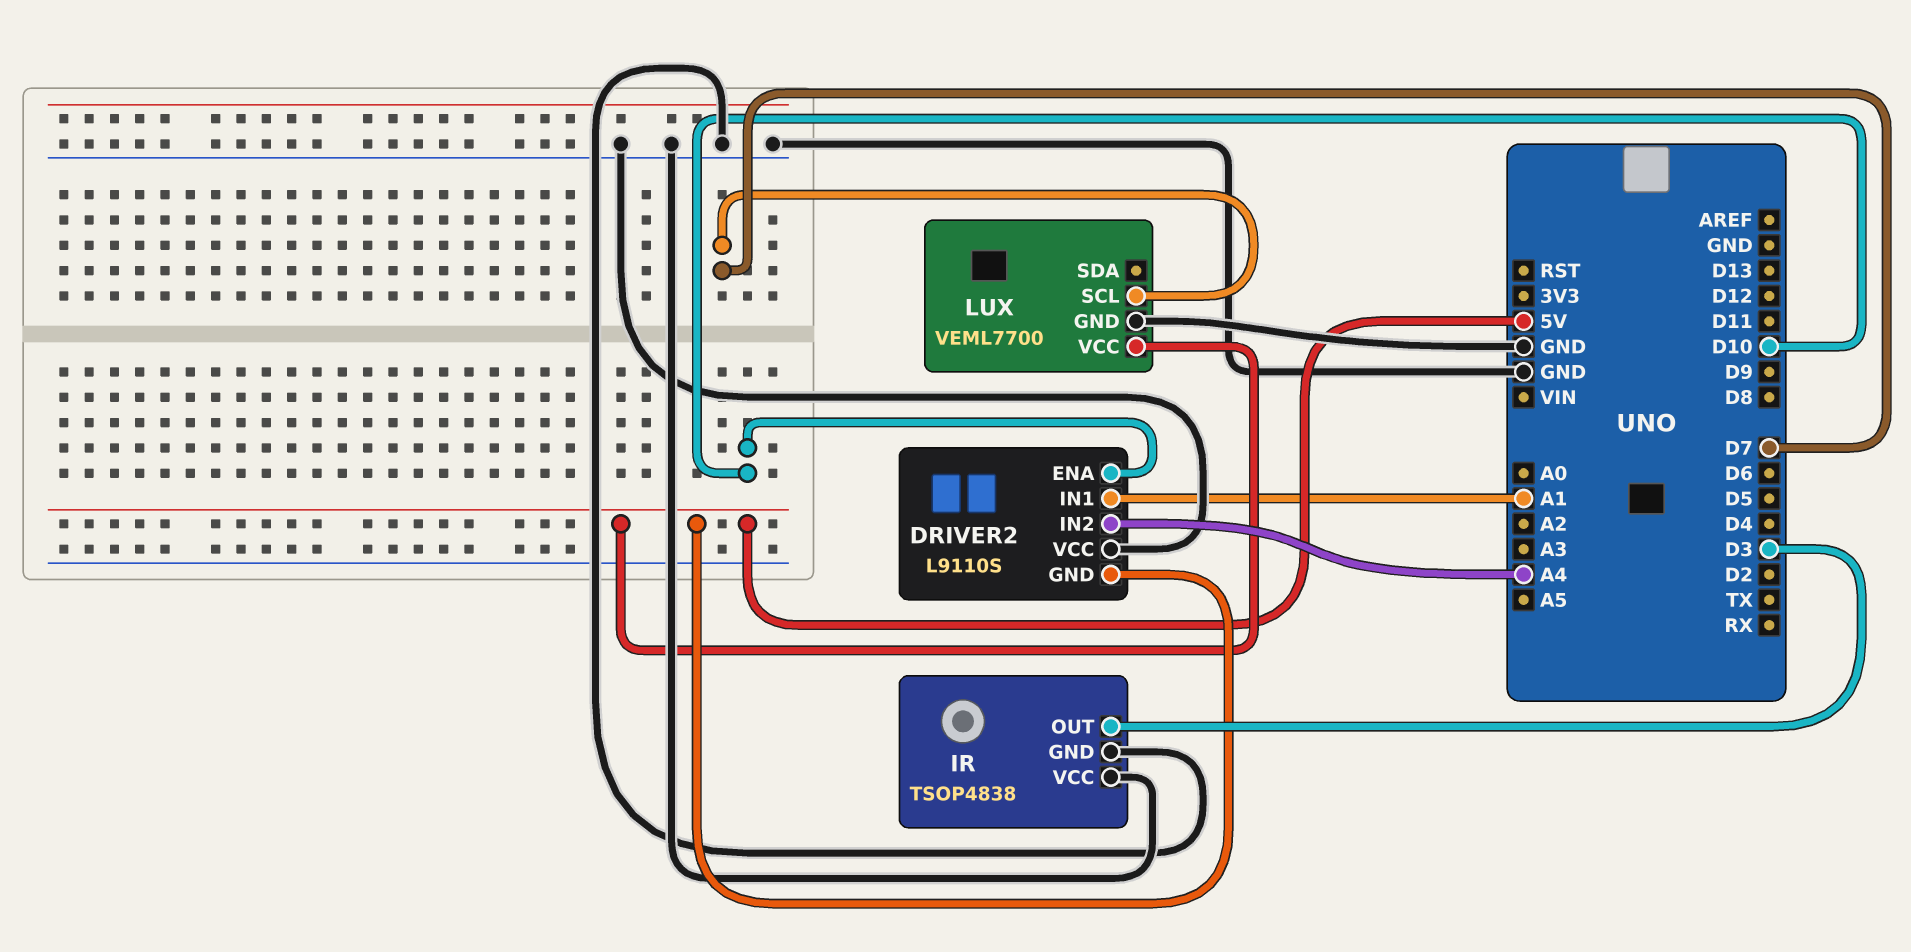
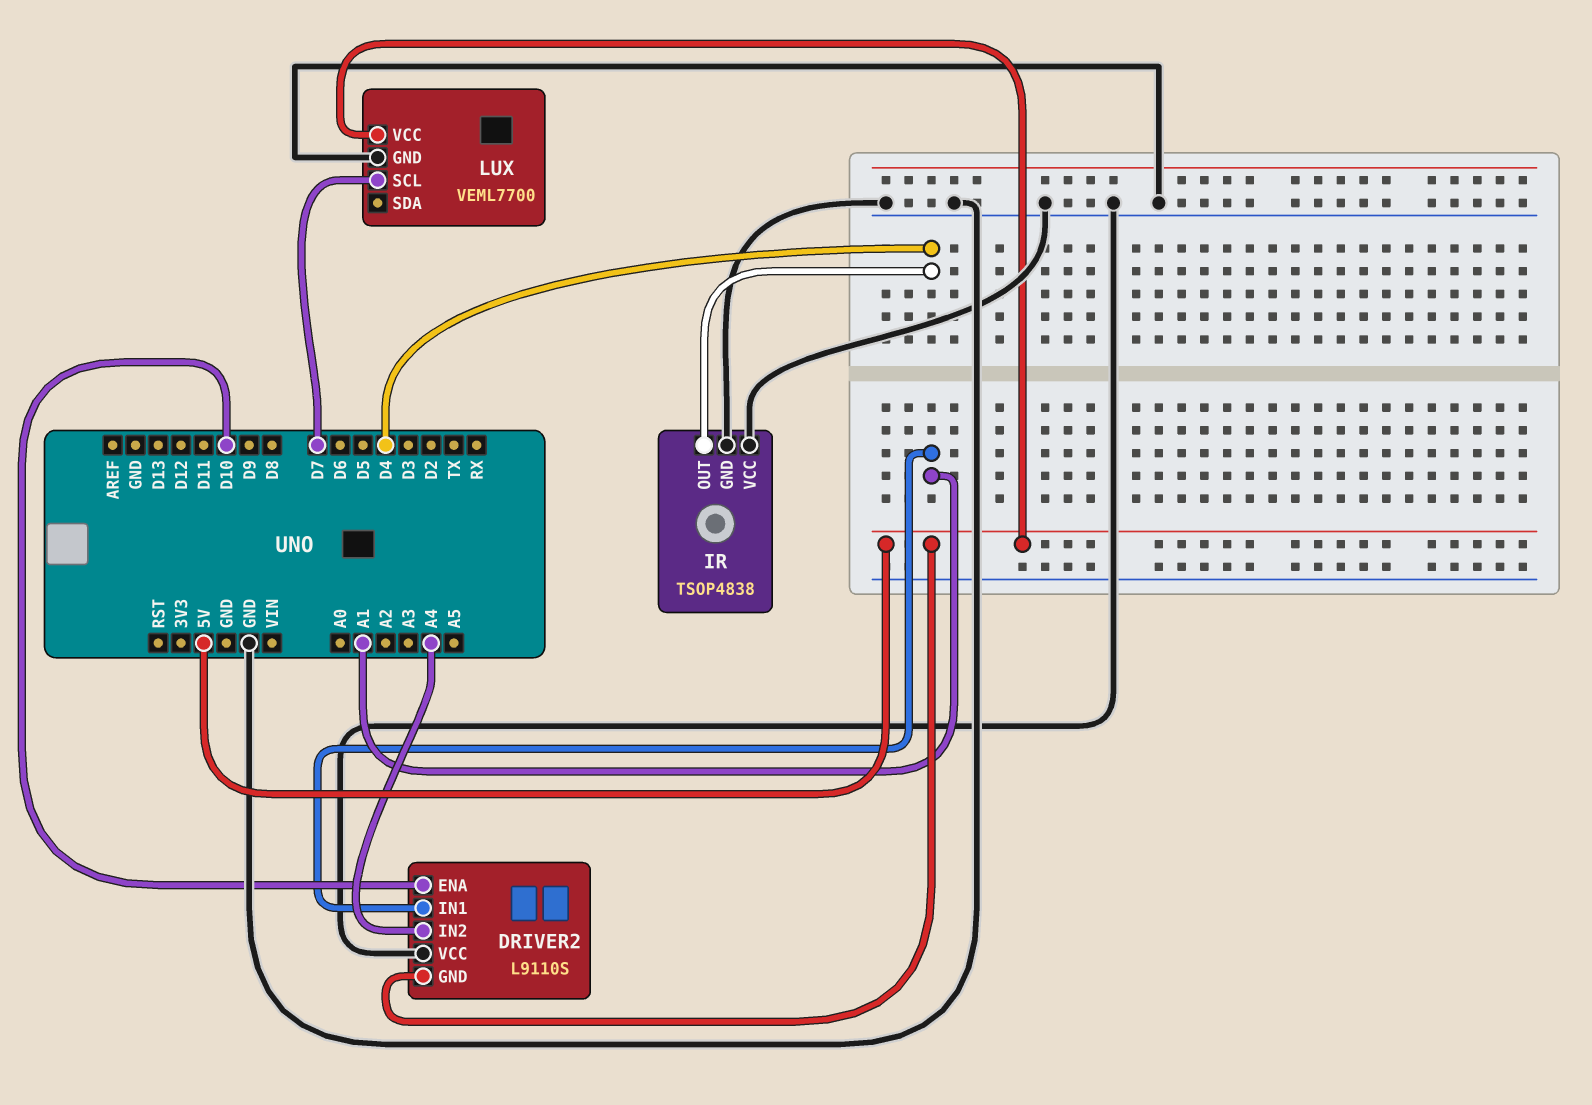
IR pin OUT: D3 -> D4

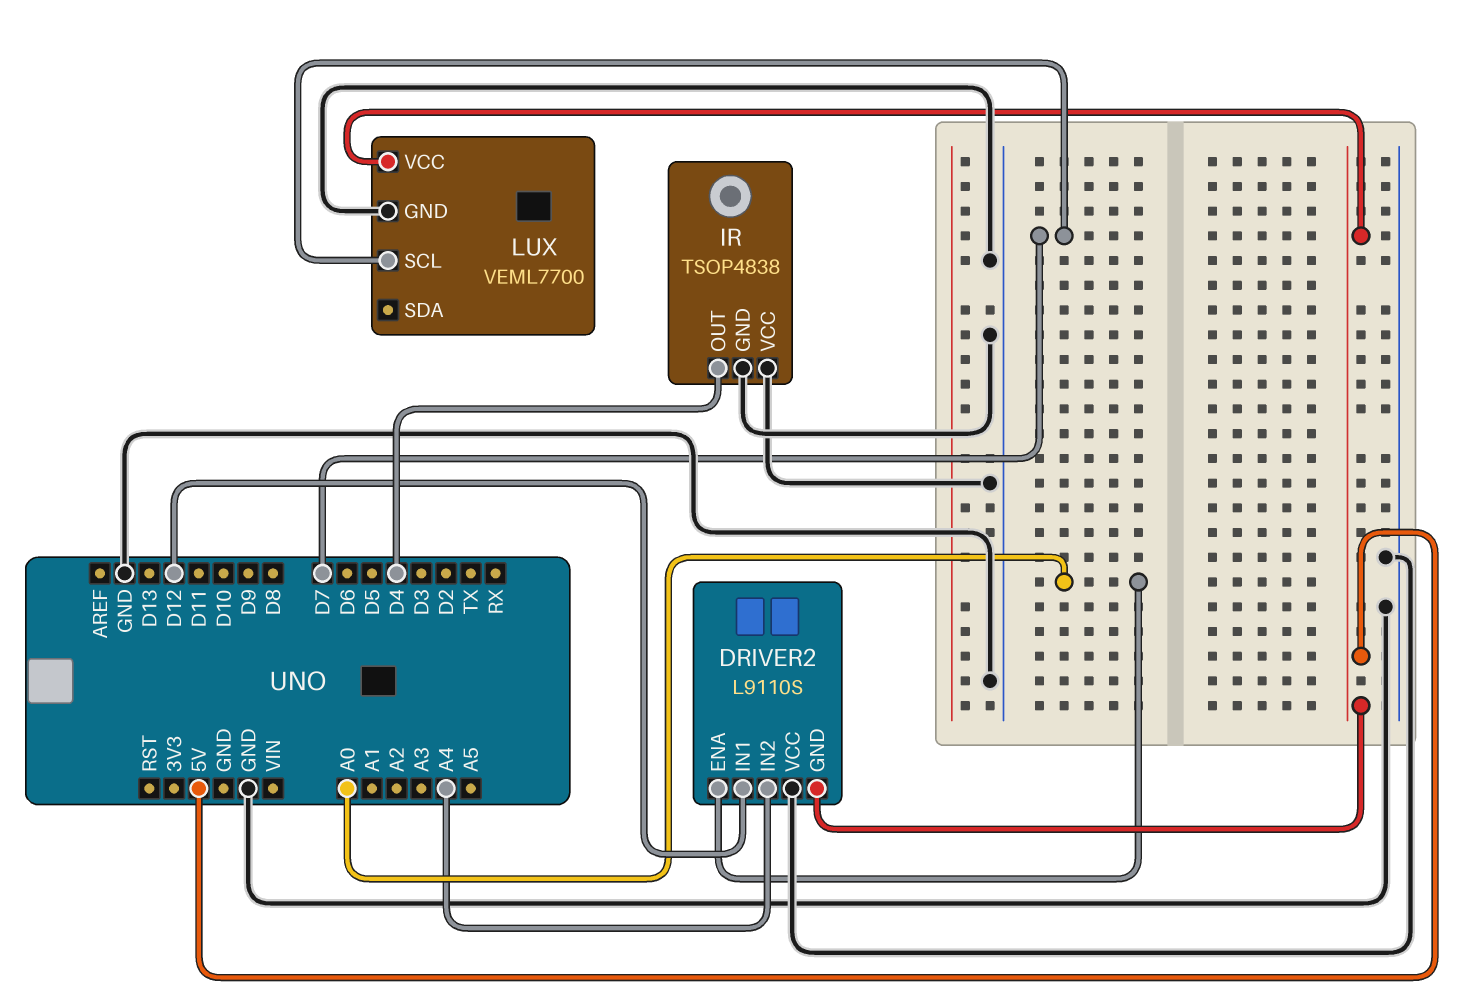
DRIVER2 pin ENA: D10 -> A0
DRIVER2 pin IN1: A1 -> D12

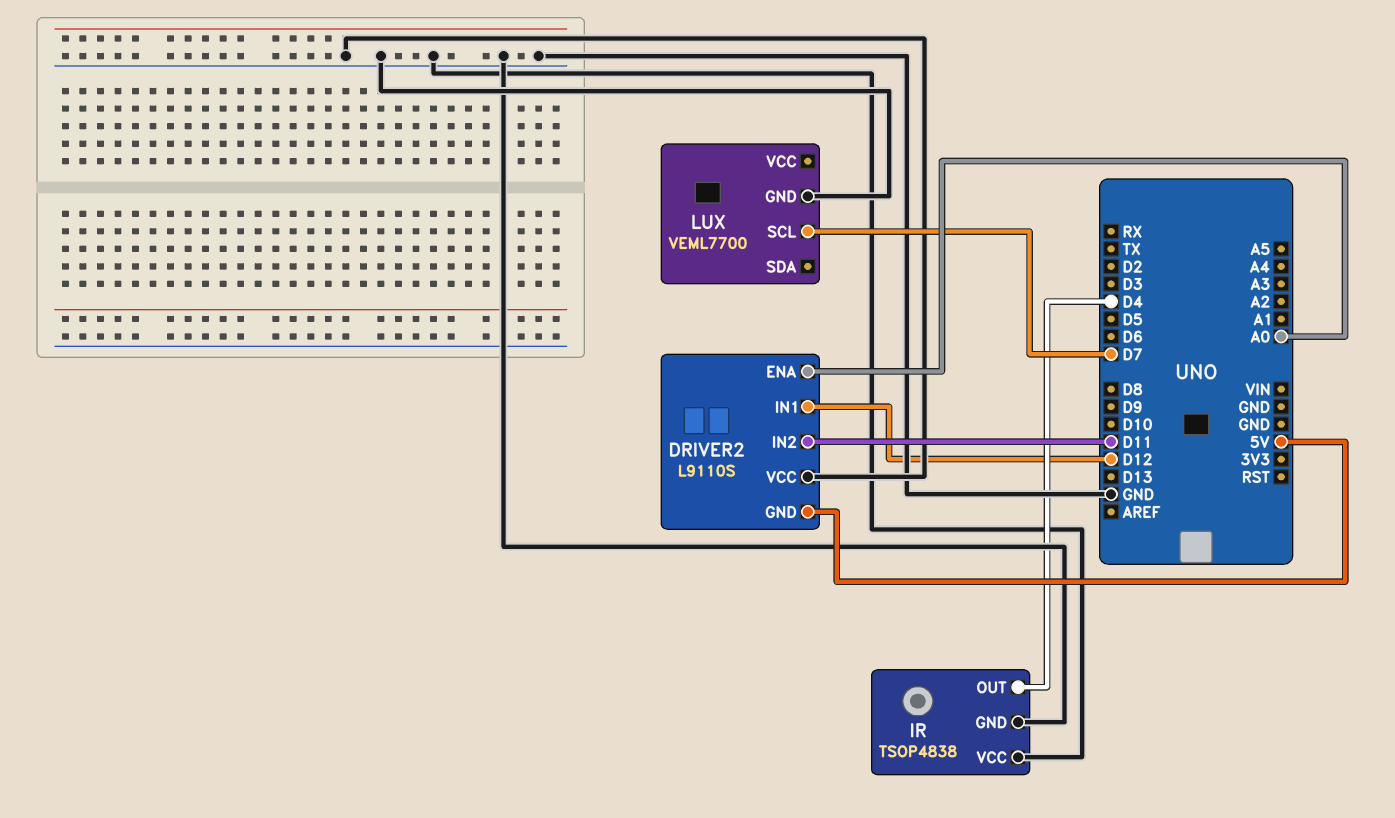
DRIVER2 pin IN2: A4 -> D11
LUX pin VCC: 5V -> none

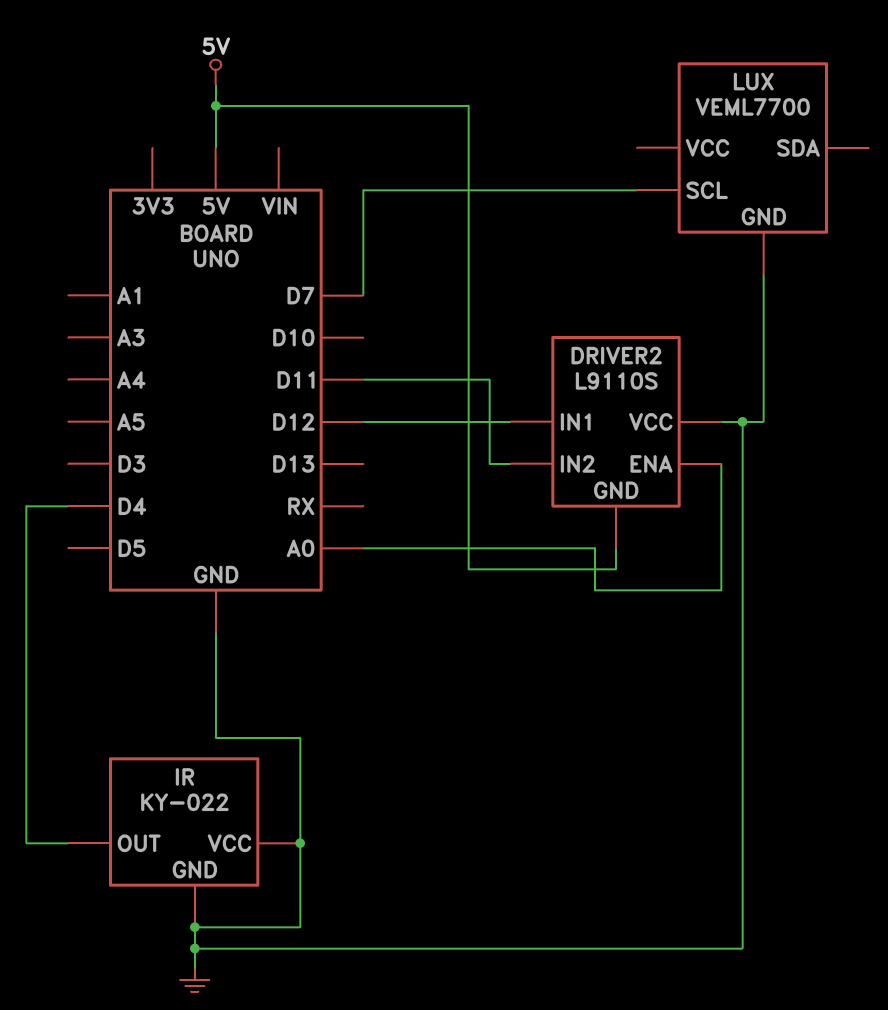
IR: TSOP4838 -> KY-022

